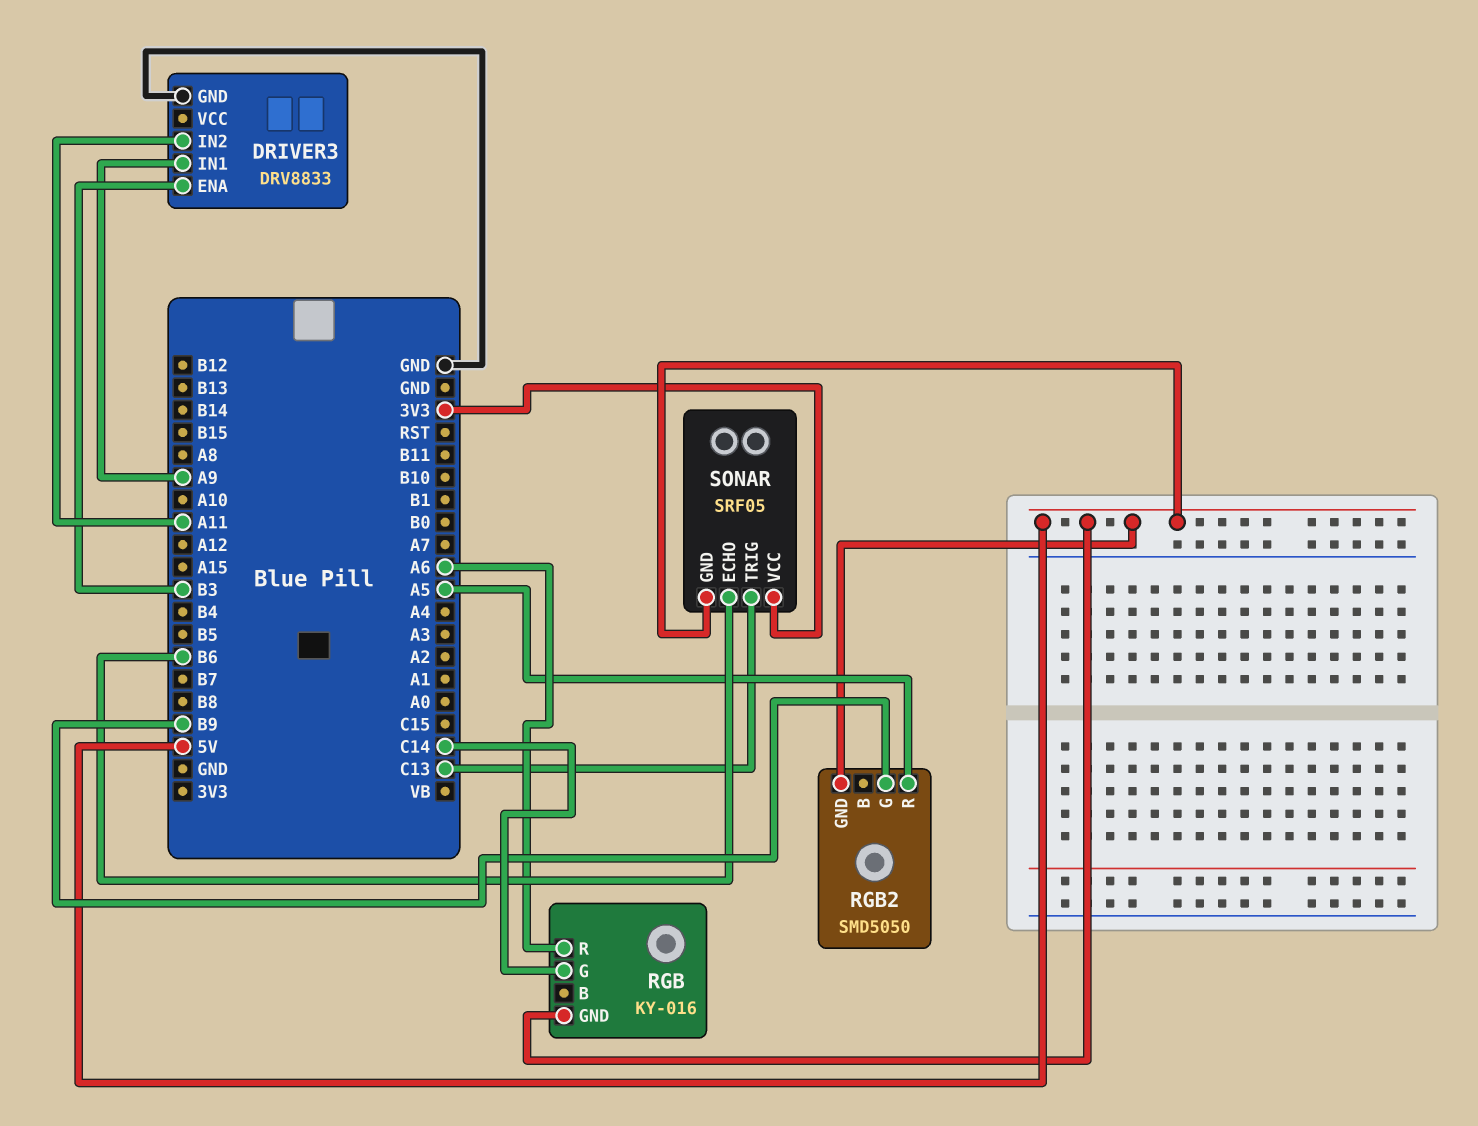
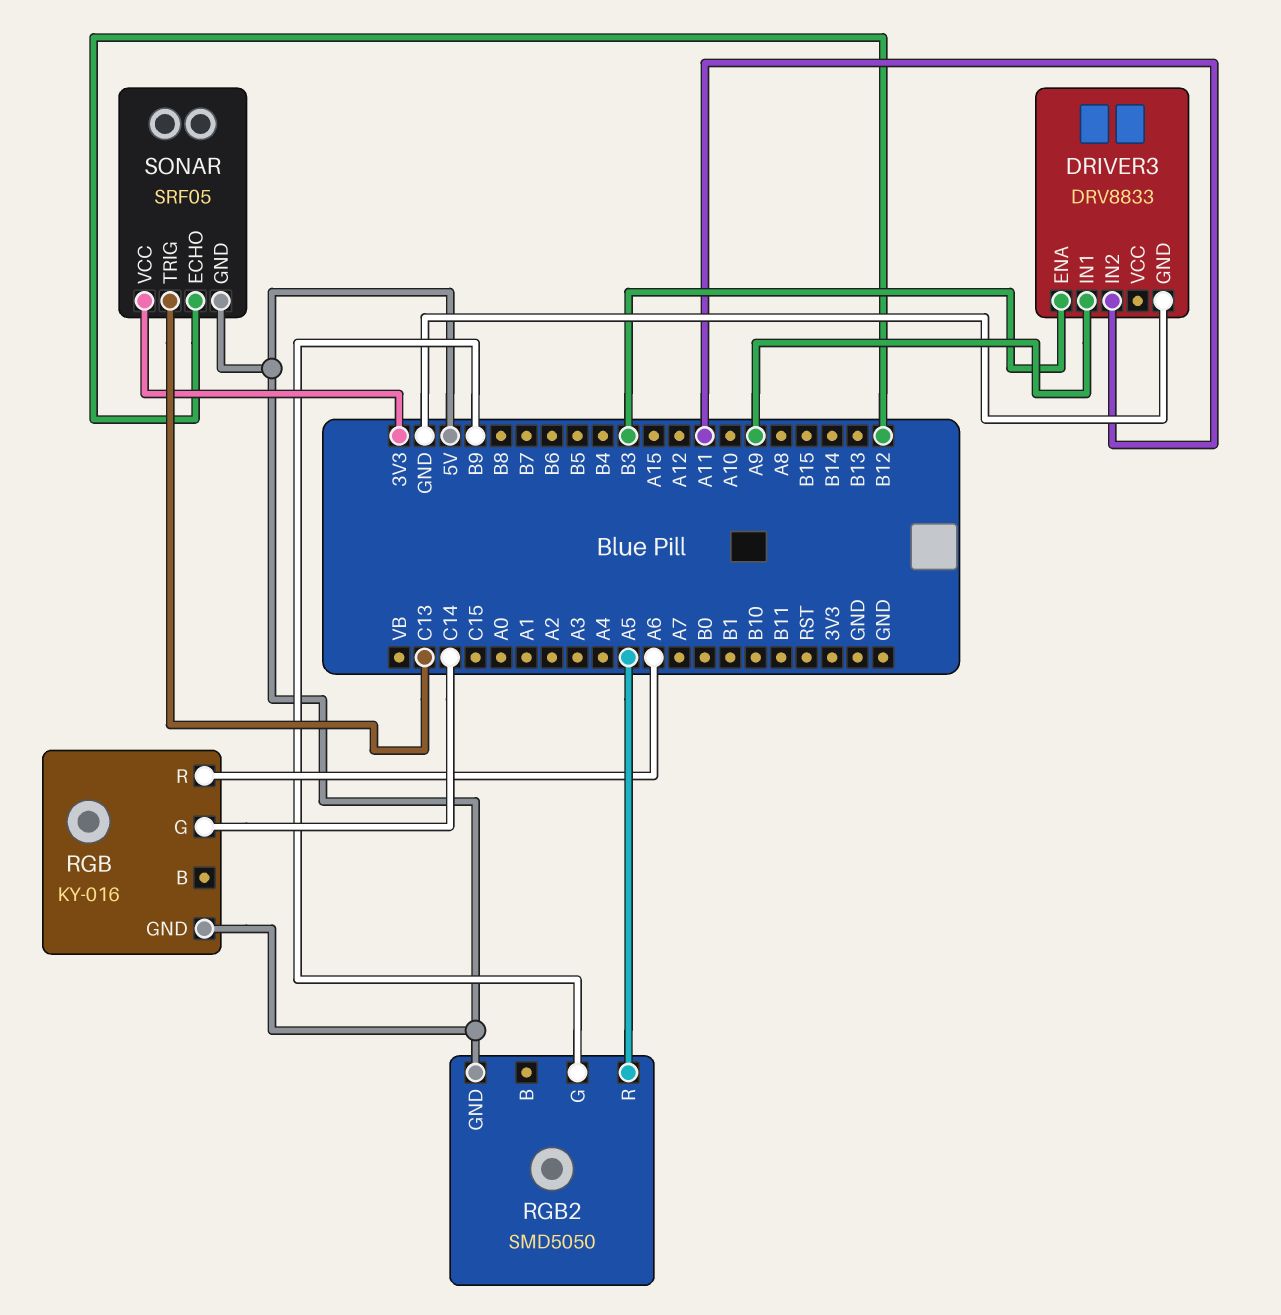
SONAR pin ECHO: B6 -> B12

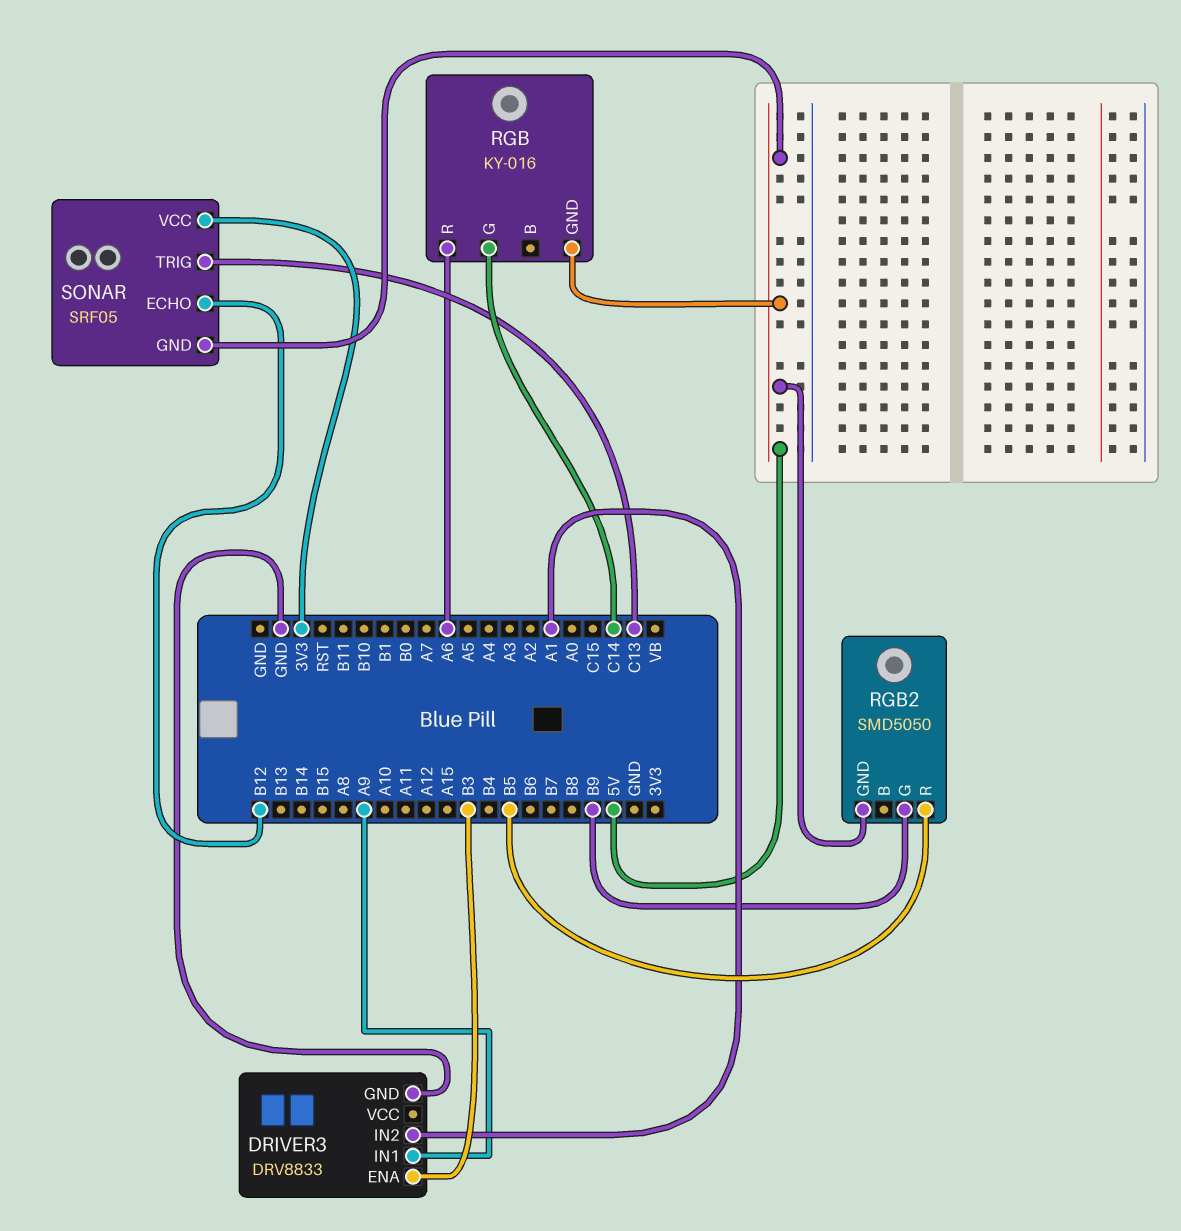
DRIVER3 pin IN2: A11 -> A1
RGB2 pin R: A5 -> B5

